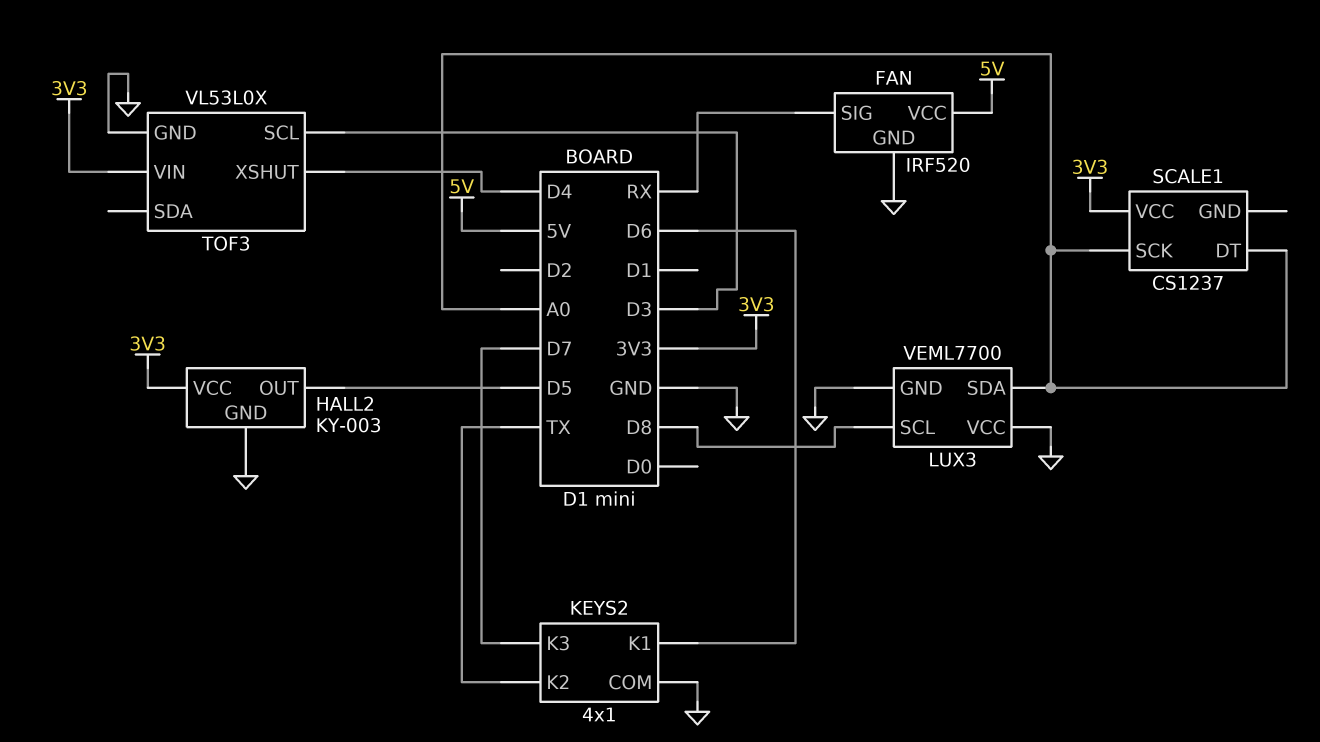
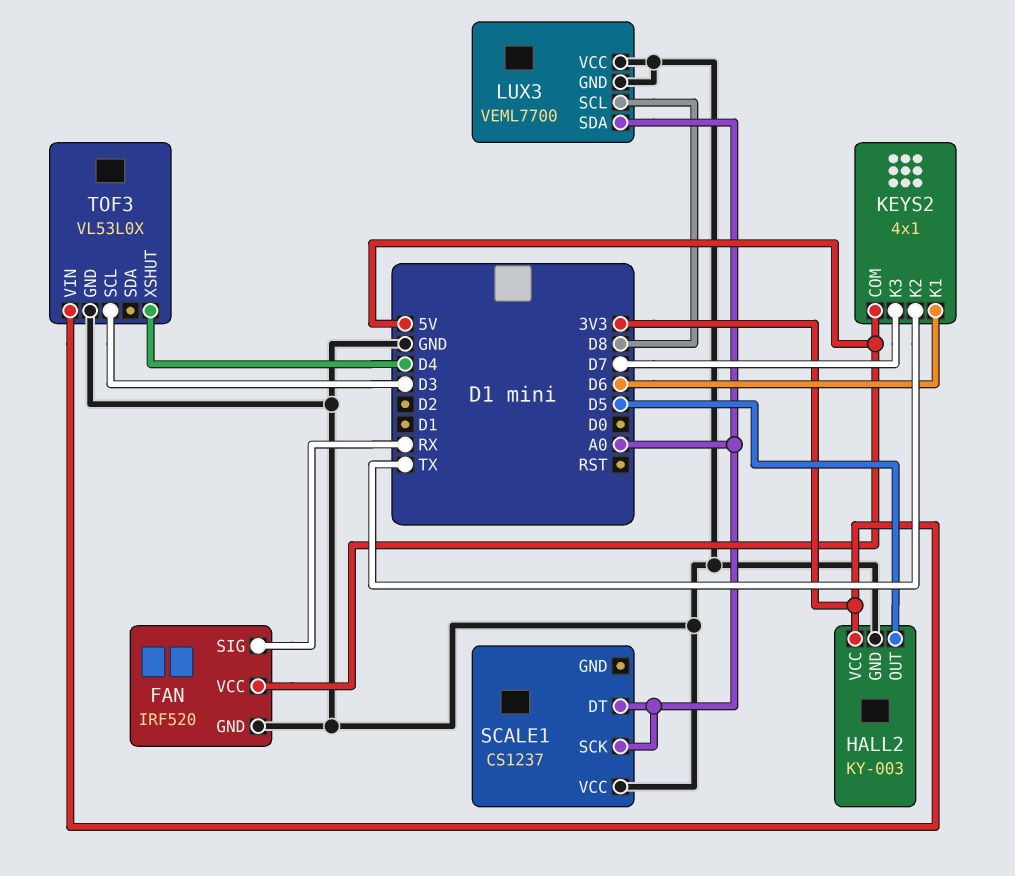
KEYS2 pin COM: GND -> 5V
SCALE1 pin VCC: 3V3 -> GND

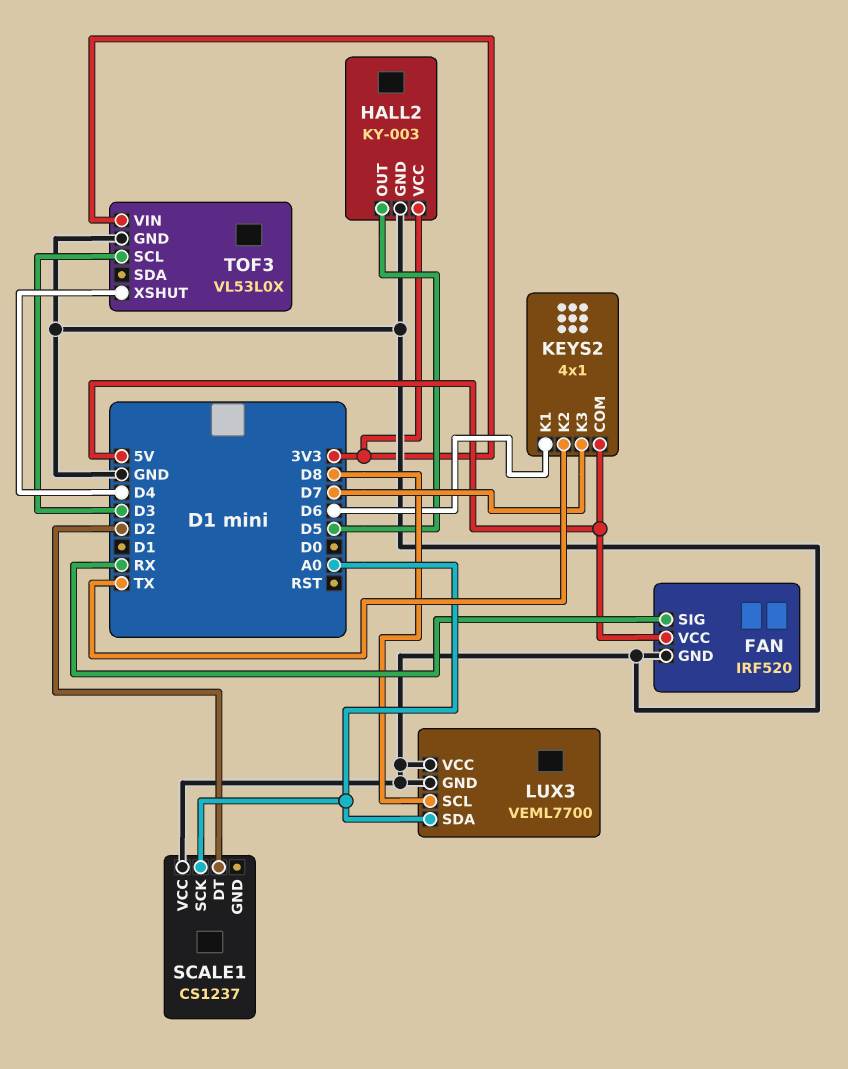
SCALE1 pin DT: A0 -> D2

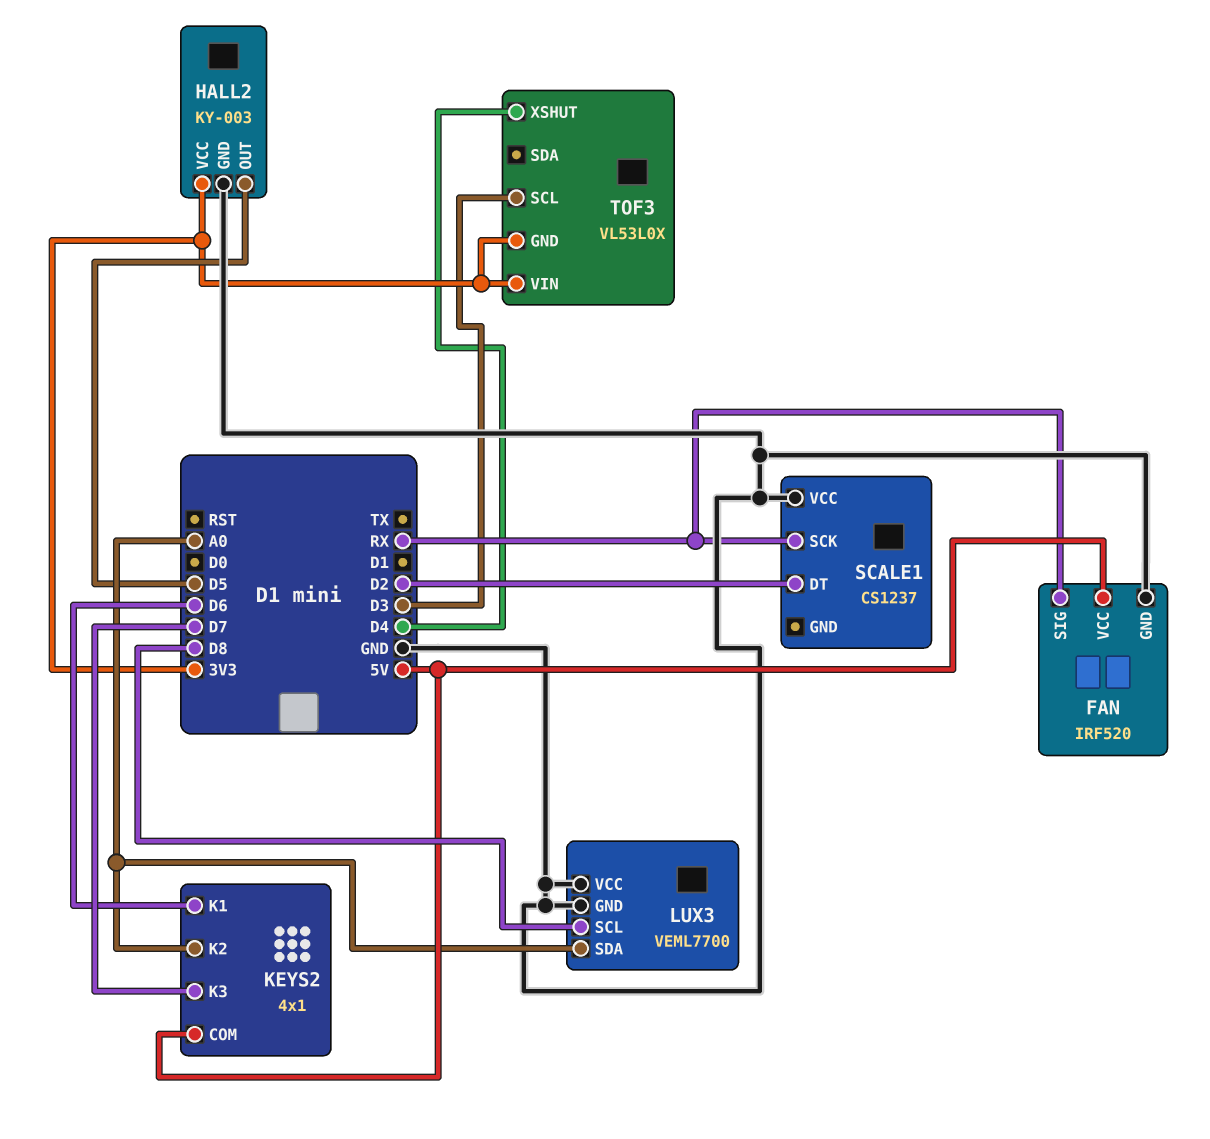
KEYS2 pin K2: TX -> A0
SCALE1 pin SCK: A0 -> RX
TOF3 pin GND: GND -> 3V3

